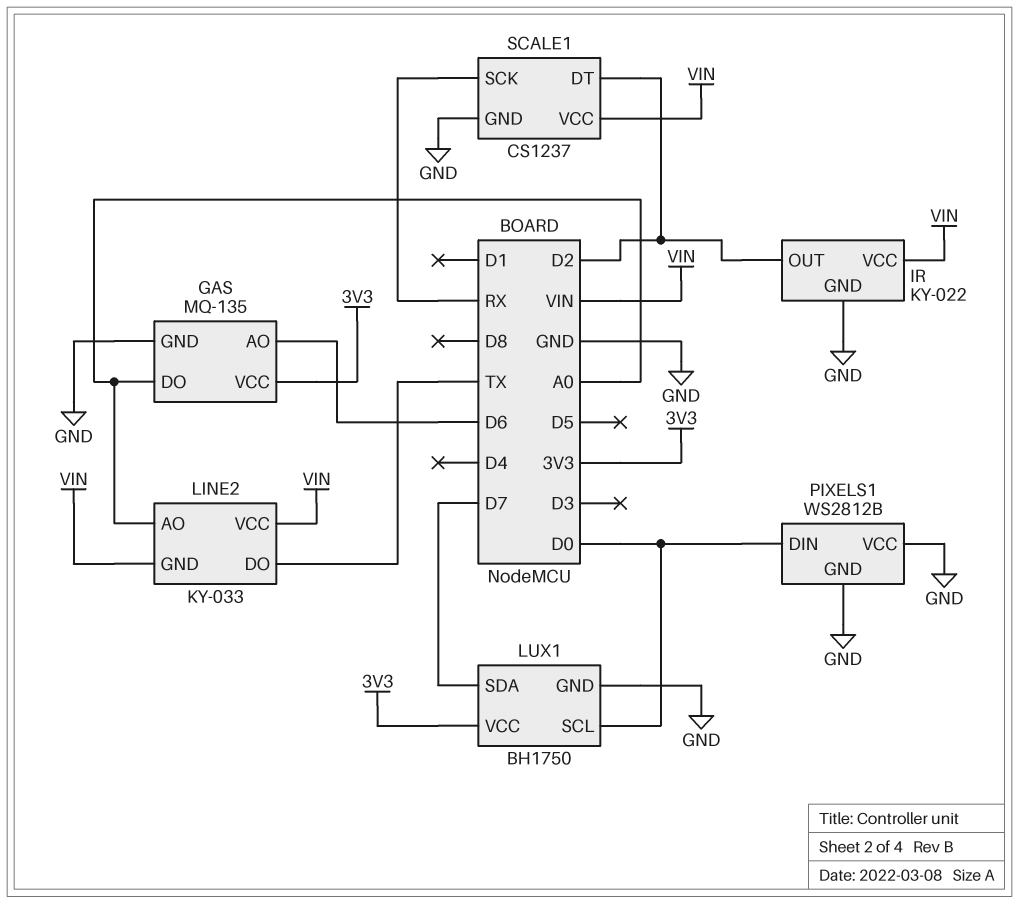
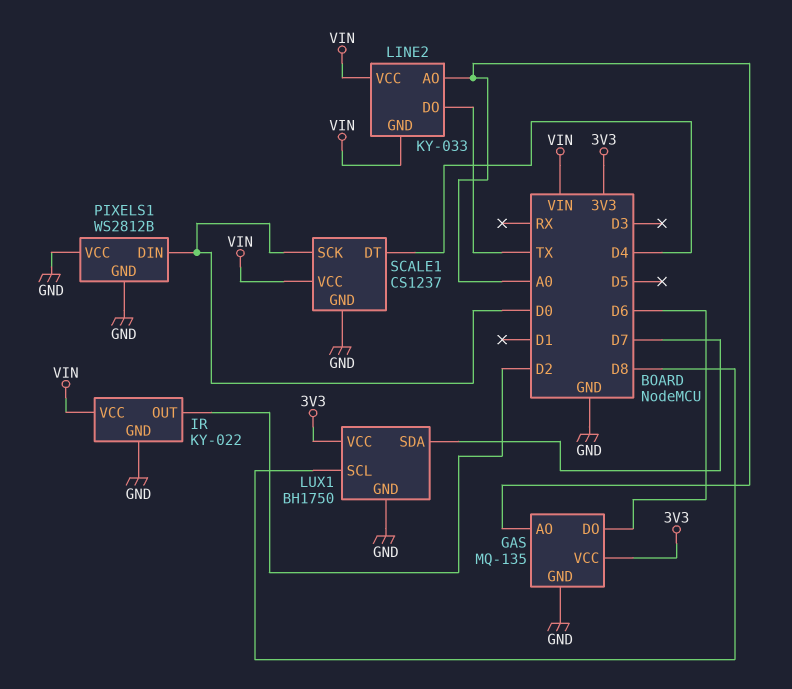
GAS pin AO: D6 -> A0
GAS pin DO: A0 -> D6
LUX1 pin SCL: D0 -> D8
SCALE1 pin DT: D2 -> D4
SCALE1 pin SCK: RX -> D0

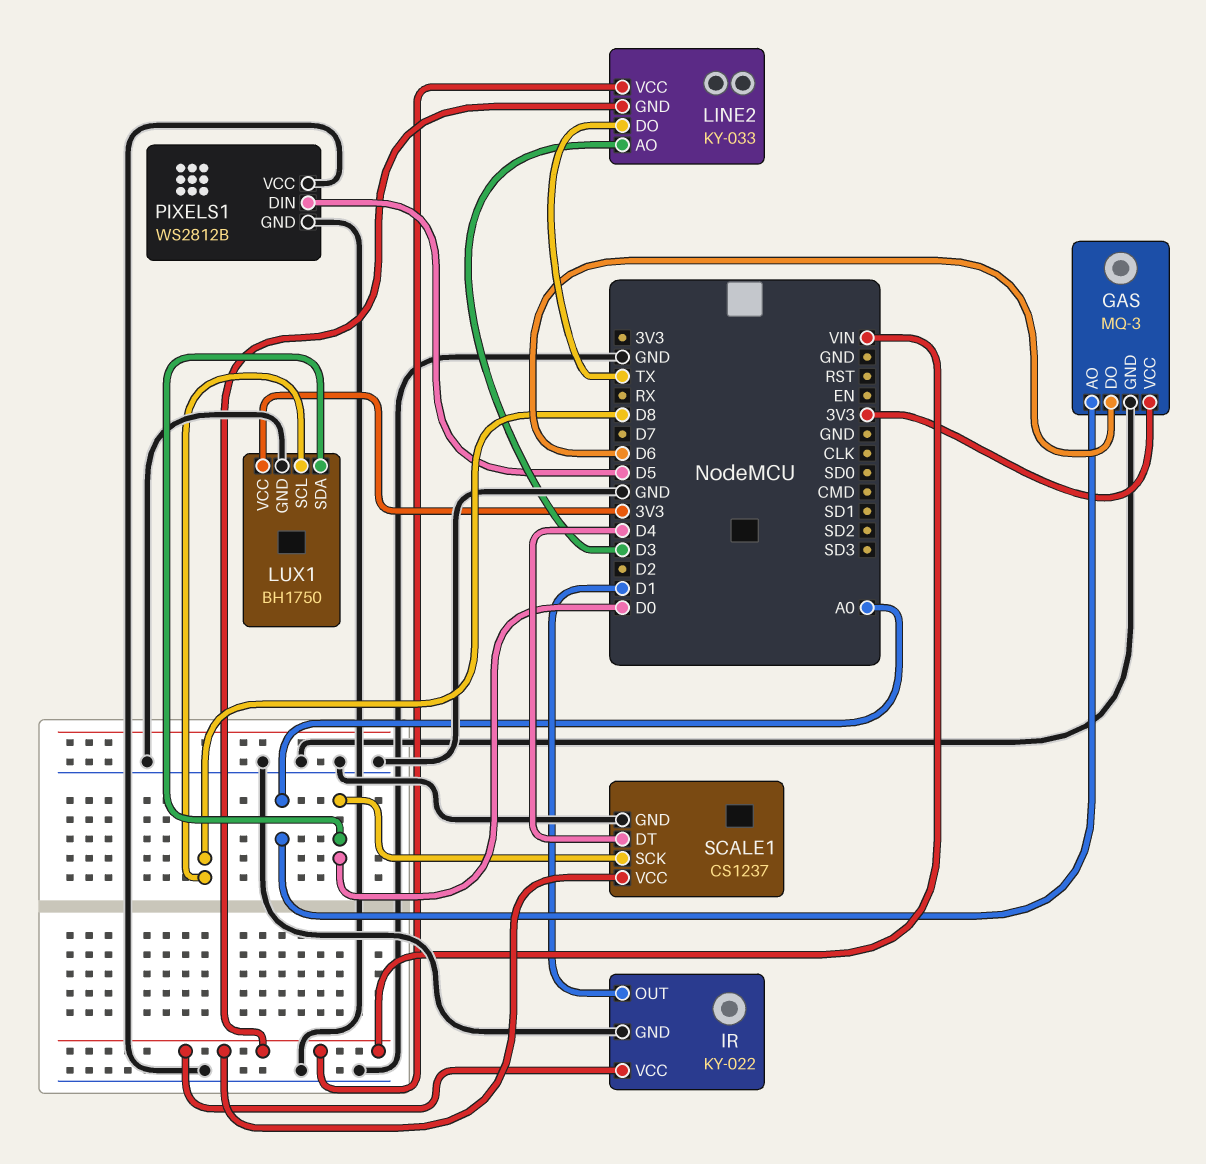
GAS: MQ-135 -> MQ-3
IR pin OUT: D2 -> D1
LINE2 pin AO: A0 -> D3
LUX1 pin SDA: D7 -> D0
PIXELS1 pin DIN: D0 -> D5

